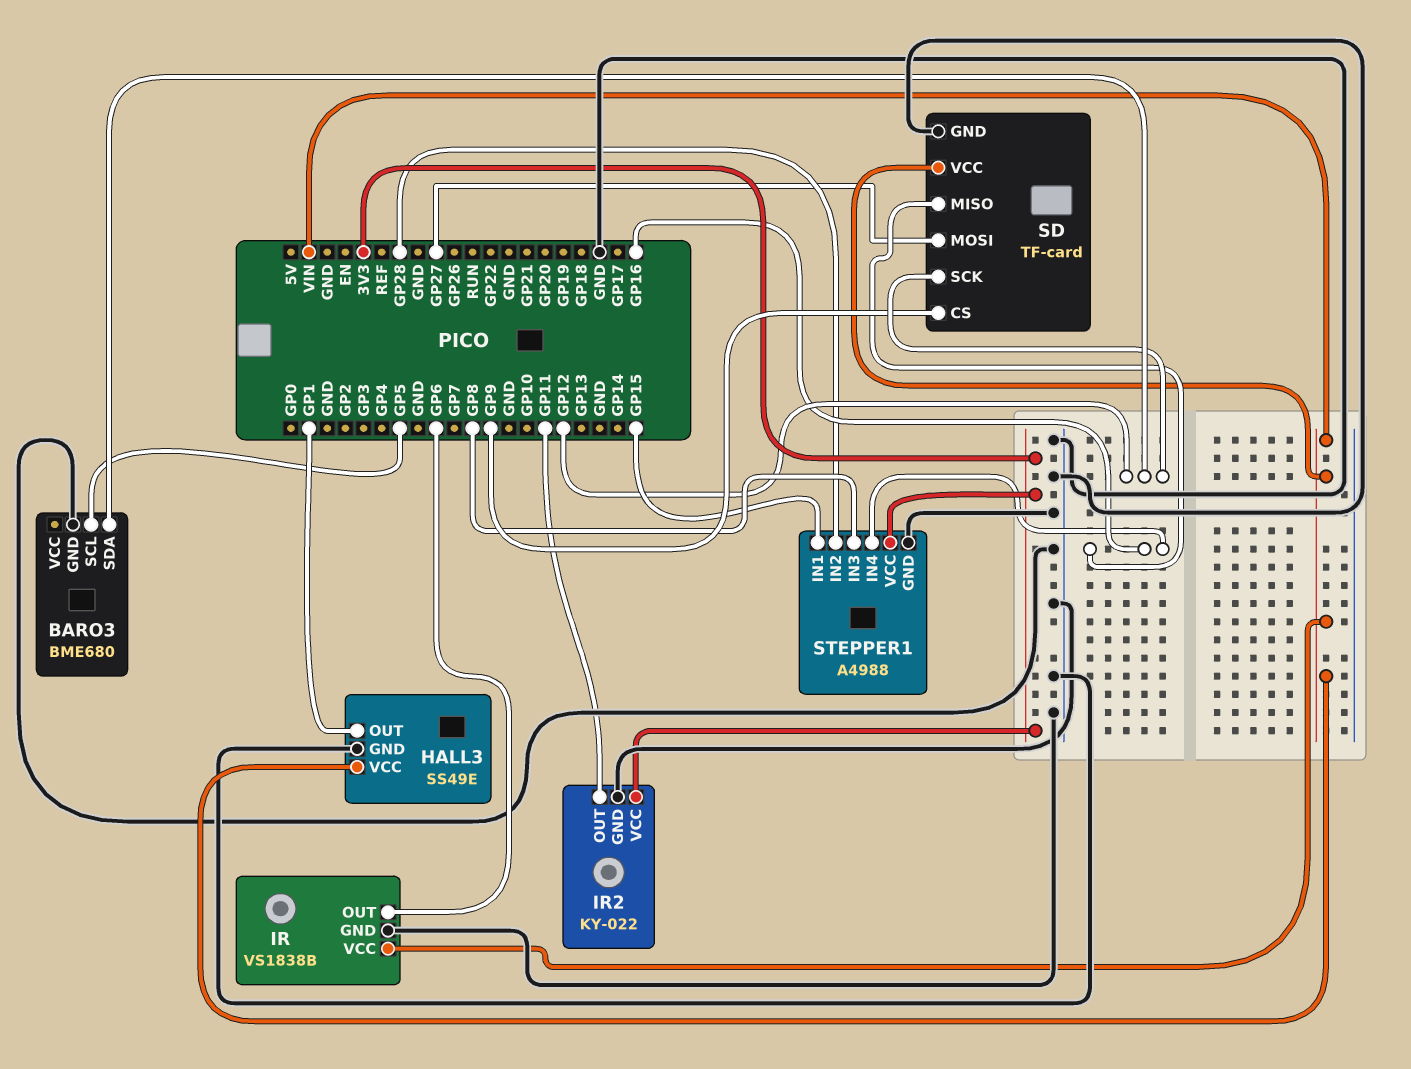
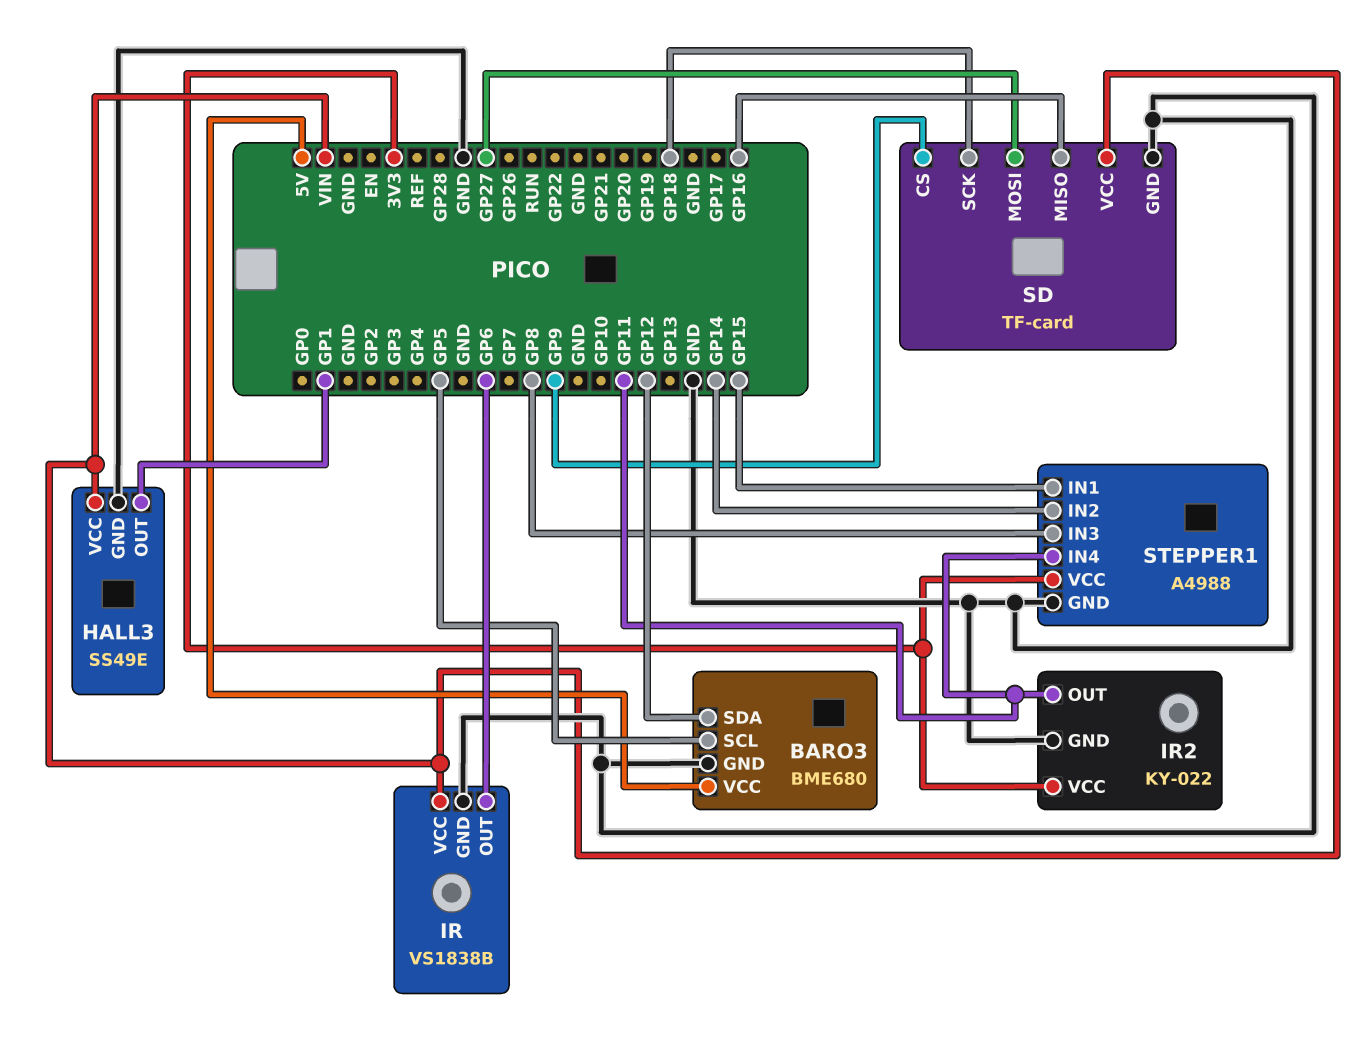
BARO3 pin VCC: none -> 5V
SD pin SCK: GP12 -> GP18
STEPPER1 pin IN2: GP28 -> GP14
STEPPER1 pin IN4: GP16 -> GP11

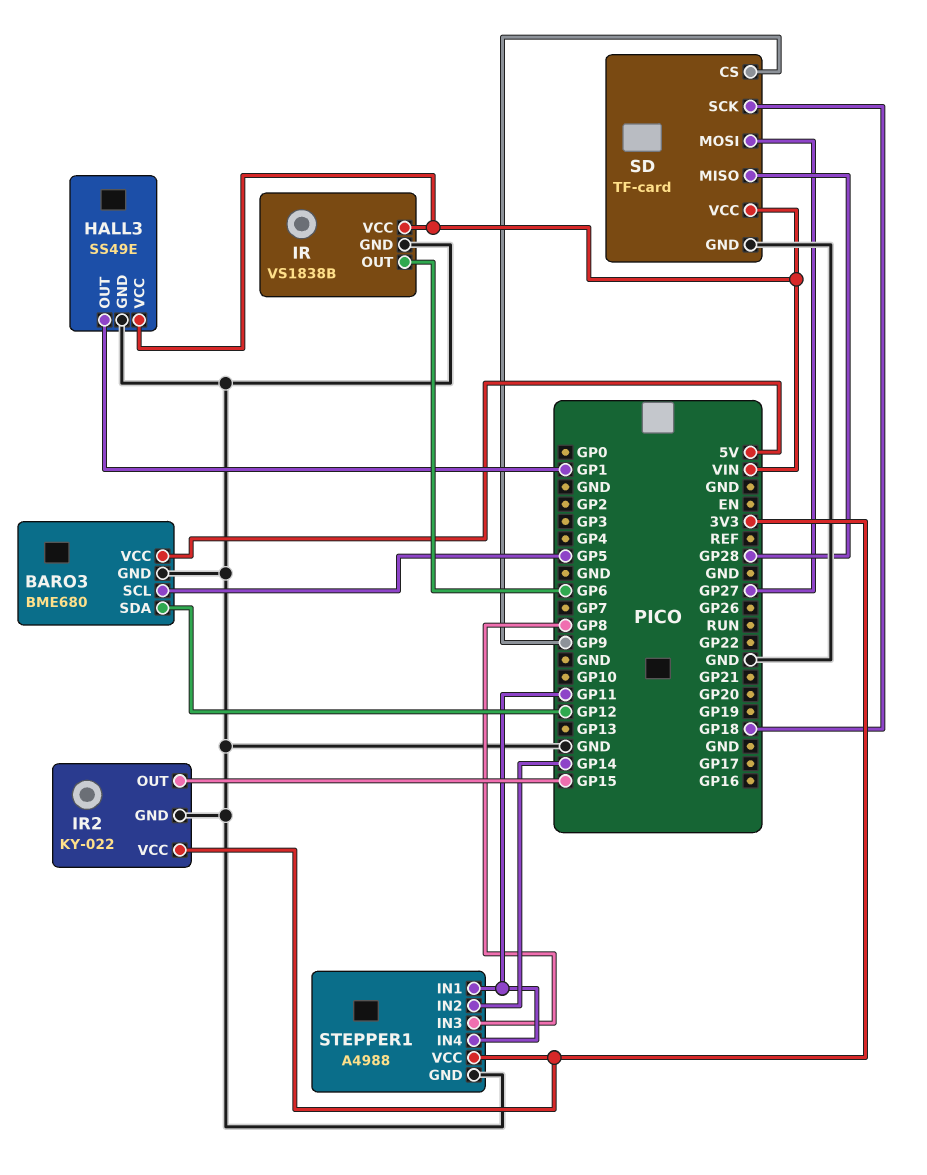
IR2 pin OUT: GP11 -> GP15
SD pin MISO: GP16 -> GP28
STEPPER1 pin IN1: GP15 -> GP11

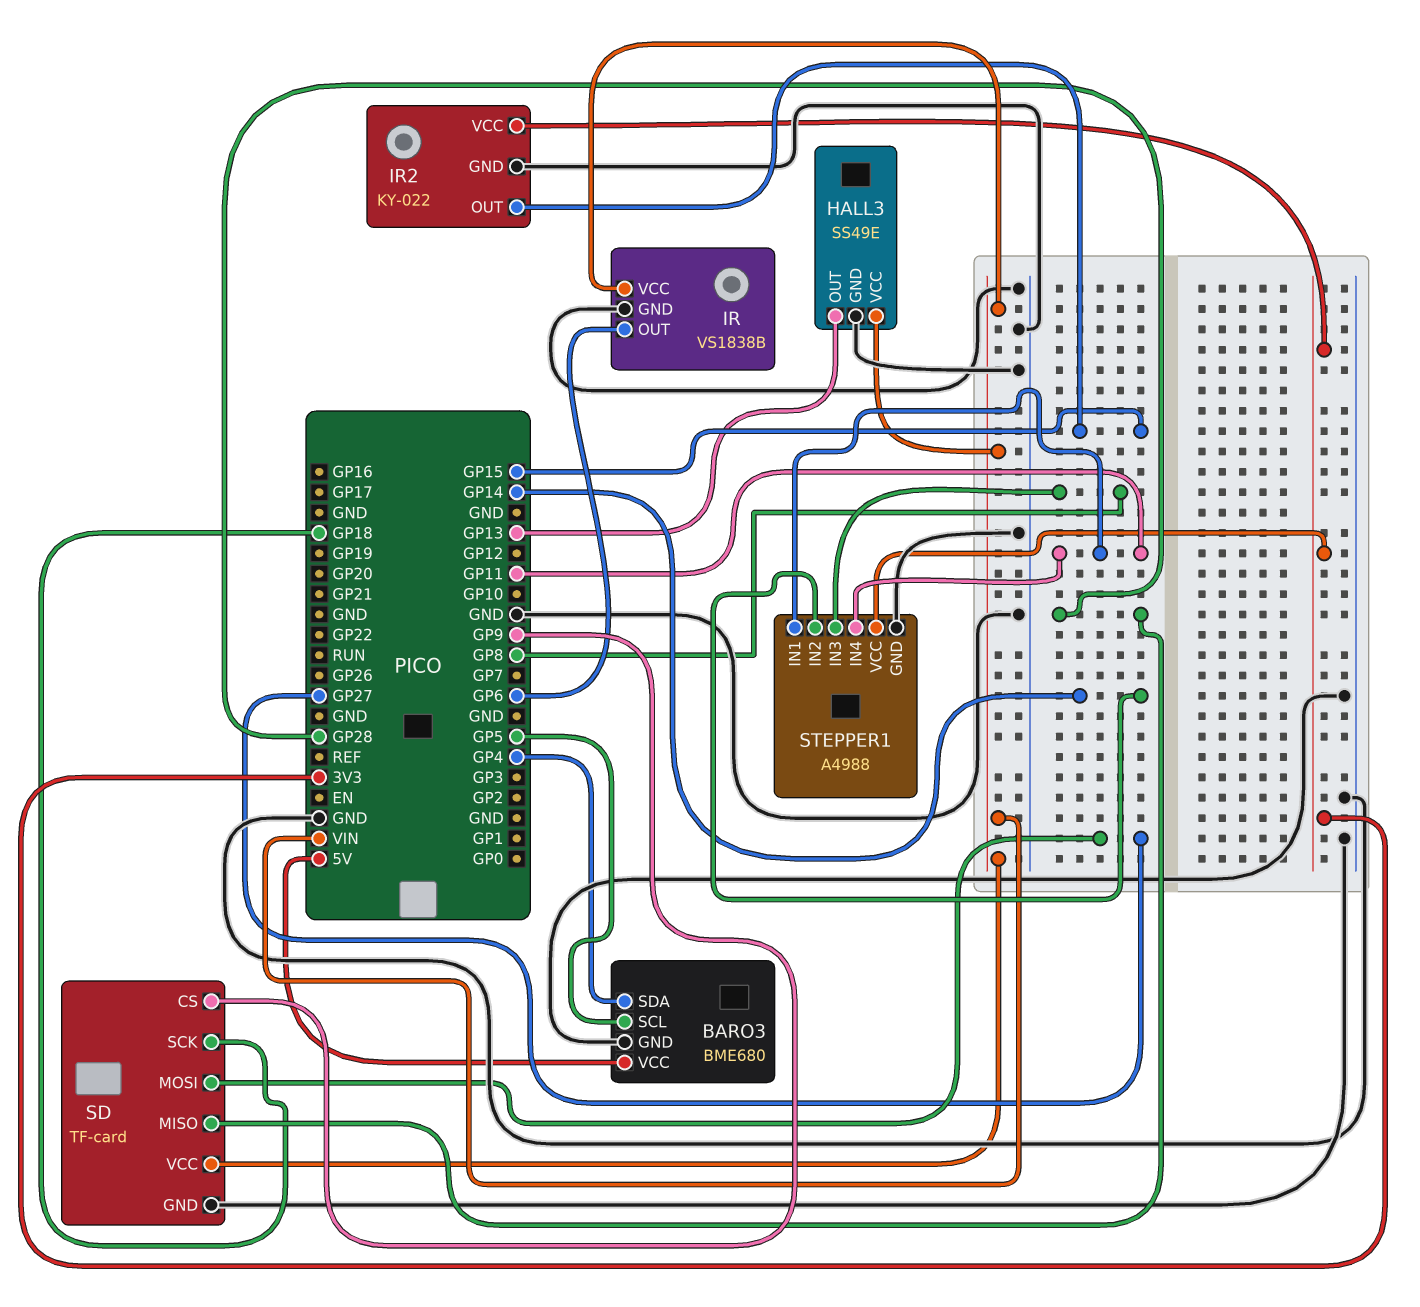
BARO3 pin SDA: GP12 -> GP4
HALL3 pin OUT: GP1 -> GP13

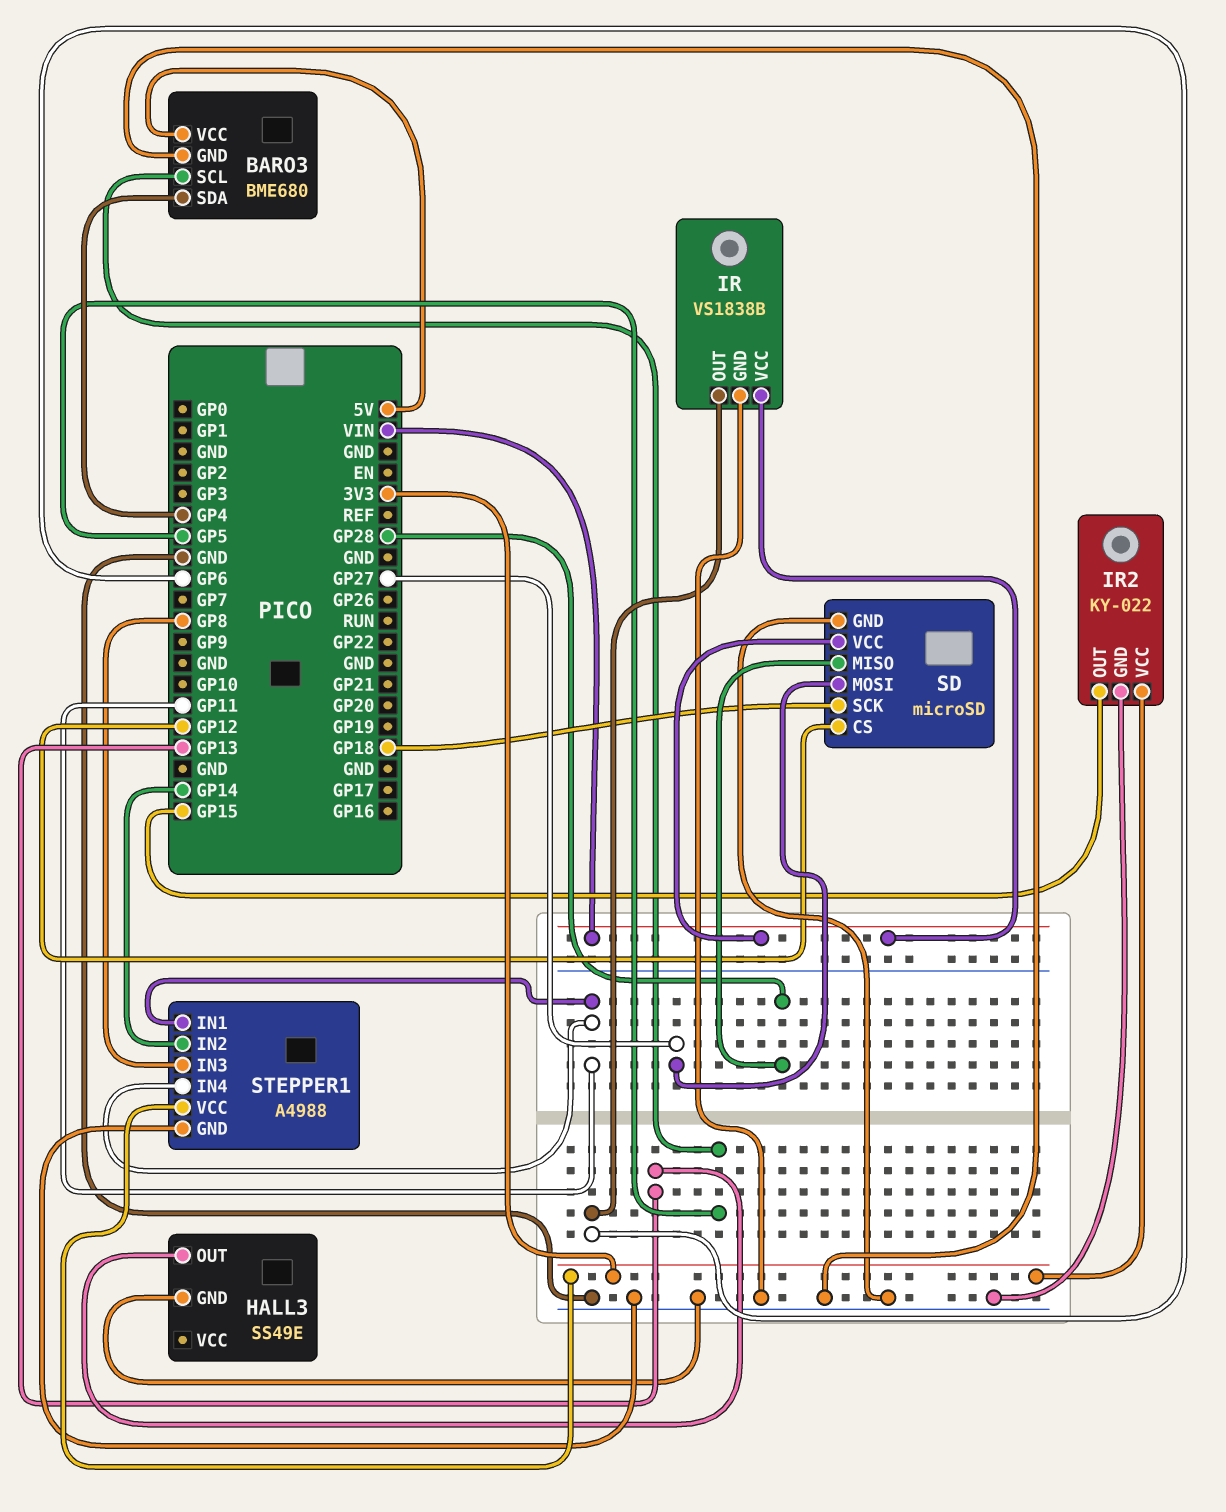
HALL3 pin VCC: VIN -> none
SD: TF-card -> microSD
SD pin CS: GP9 -> GP12

